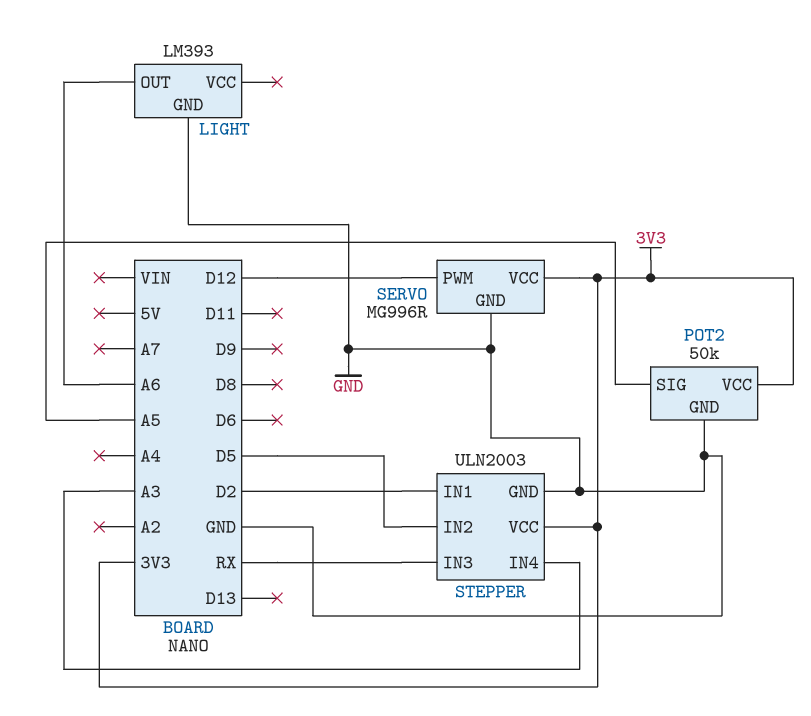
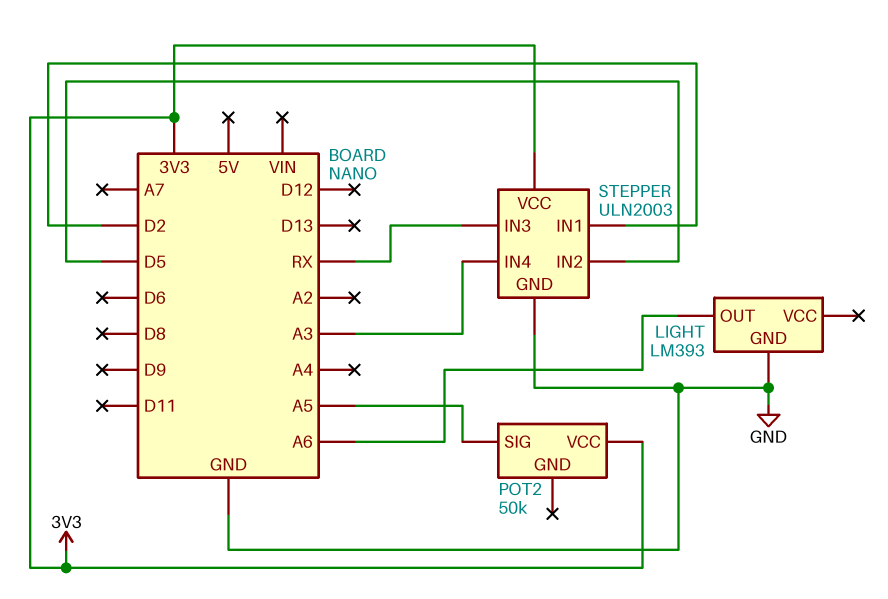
POT2 pin GND: GND -> none
SERVO: MG996R -> none
SERVO pin GND: GND -> none
SERVO pin PWM: D12 -> none
SERVO pin VCC: 3V3 -> none

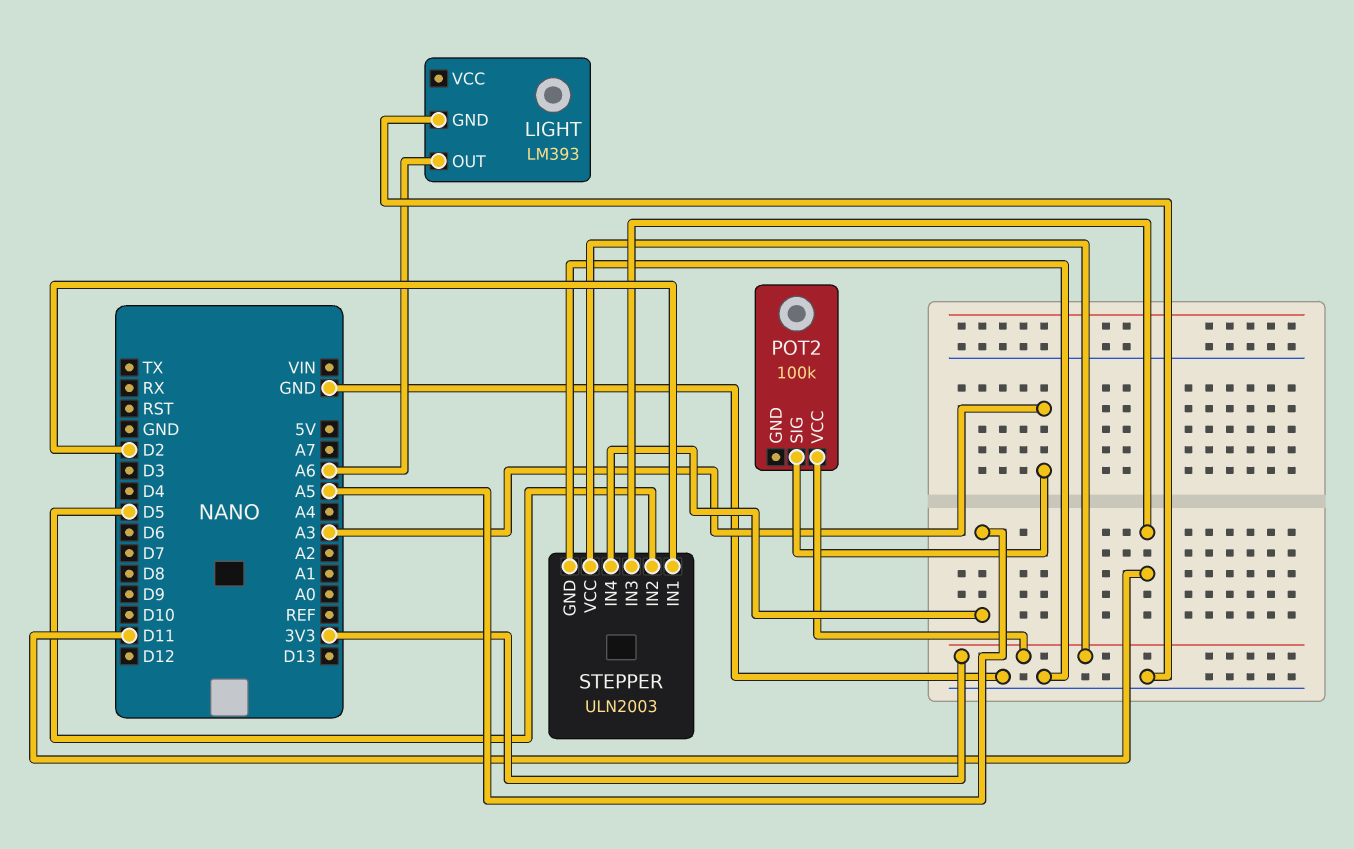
POT2: 50k -> 100k
POT2 pin SIG: A5 -> A3
STEPPER pin IN3: RX -> D11
STEPPER pin IN4: A3 -> A5

